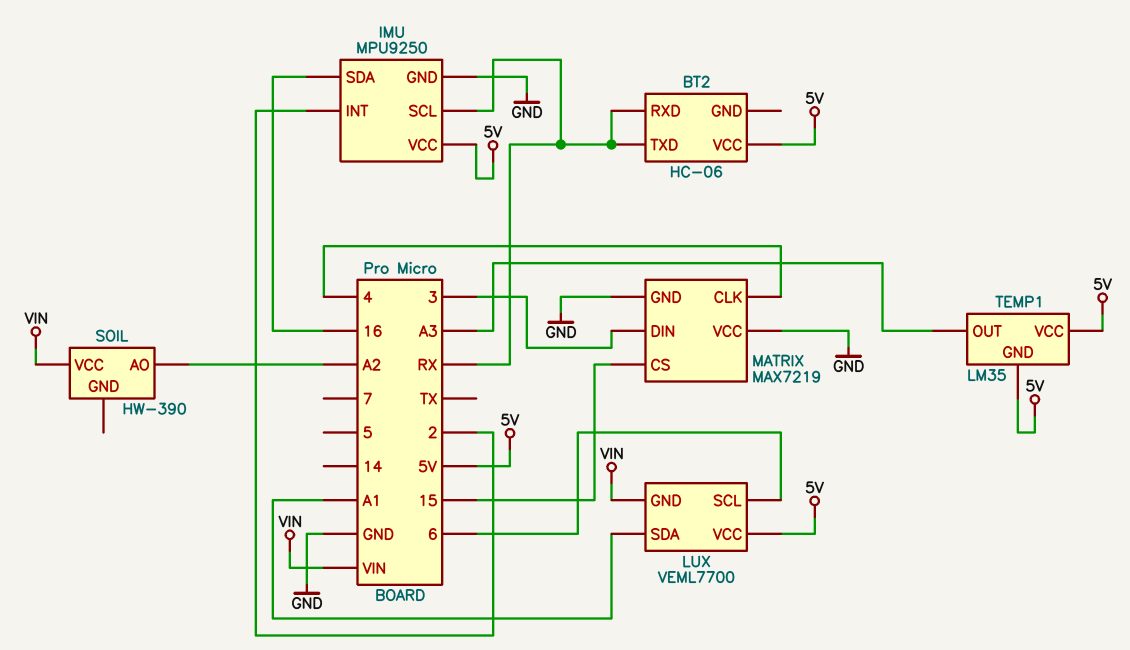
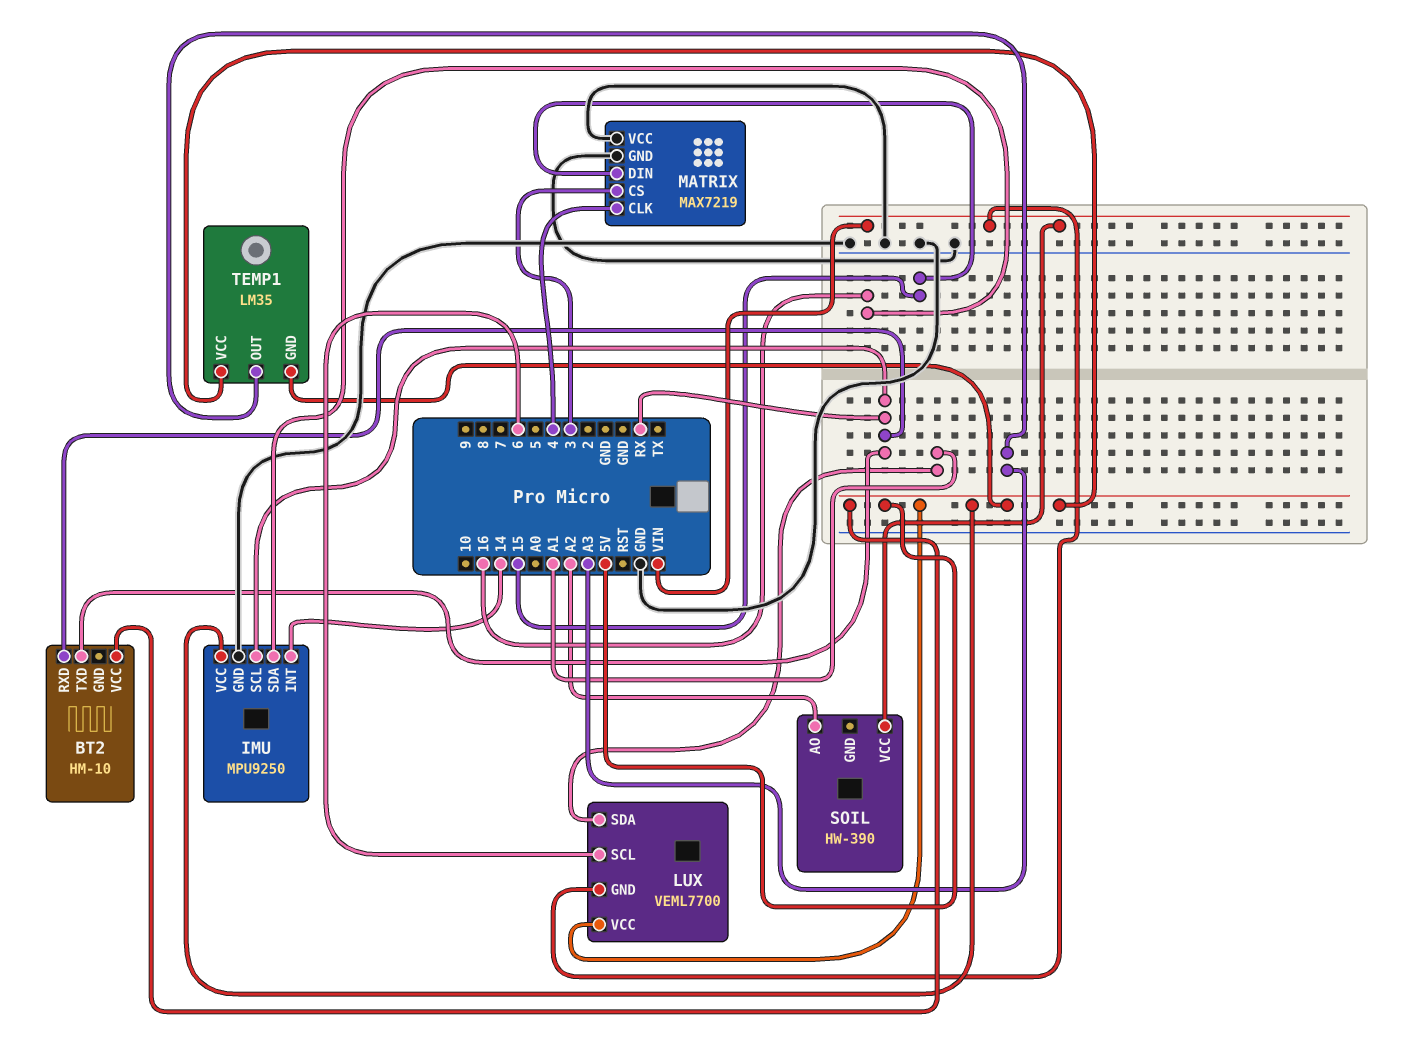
BT2: HC-06 -> HM-10
IMU pin INT: 2 -> 14
MATRIX pin CS: 15 -> 3
MATRIX pin DIN: 3 -> 15

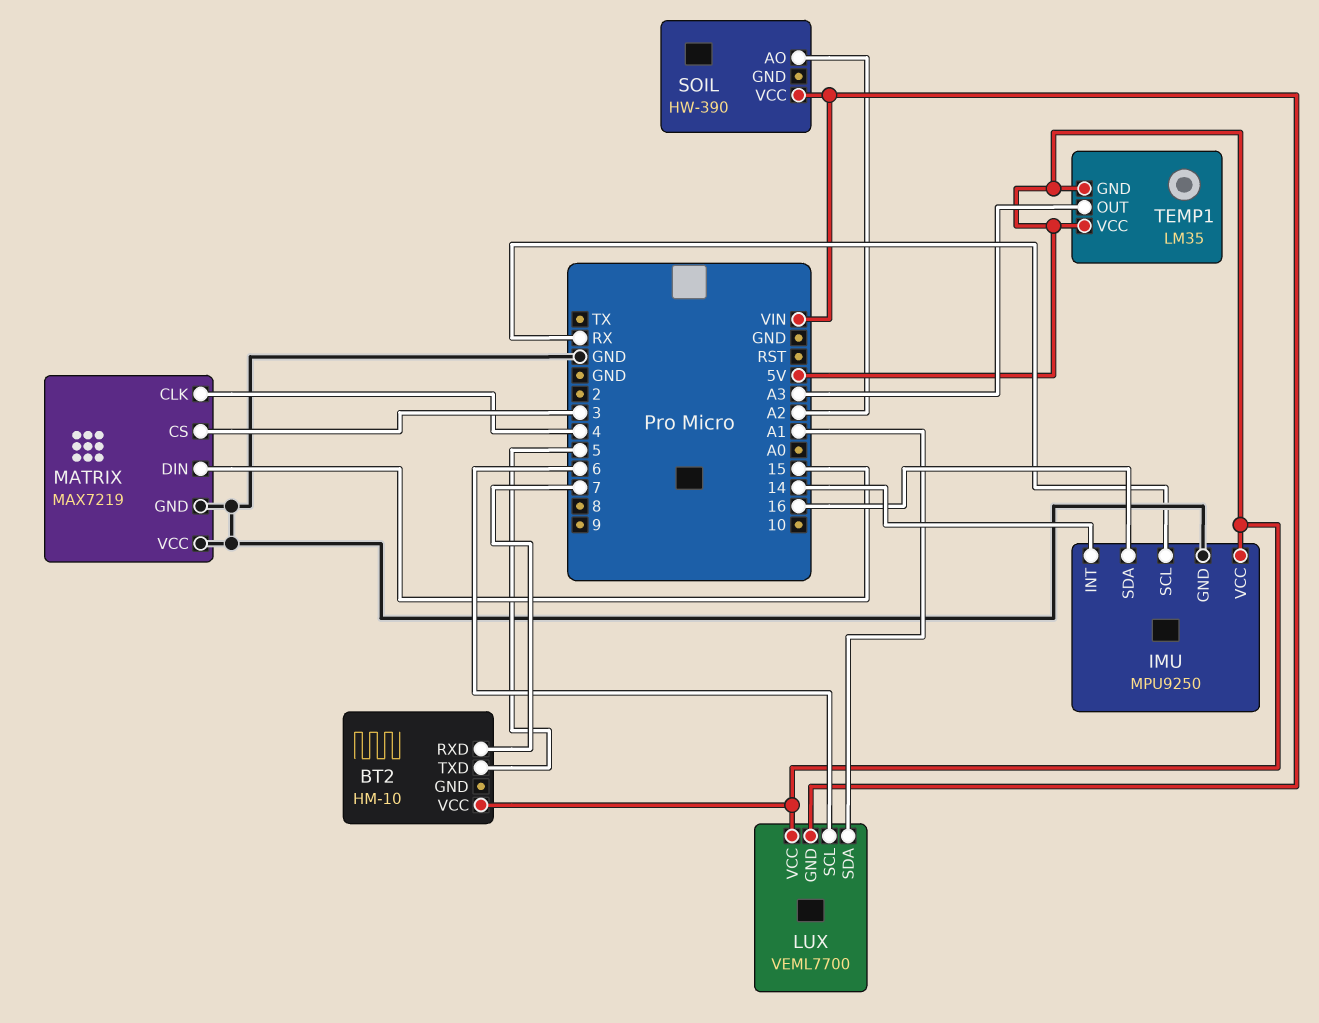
BT2 pin RXD: RX -> 7
BT2 pin TXD: RX -> 5

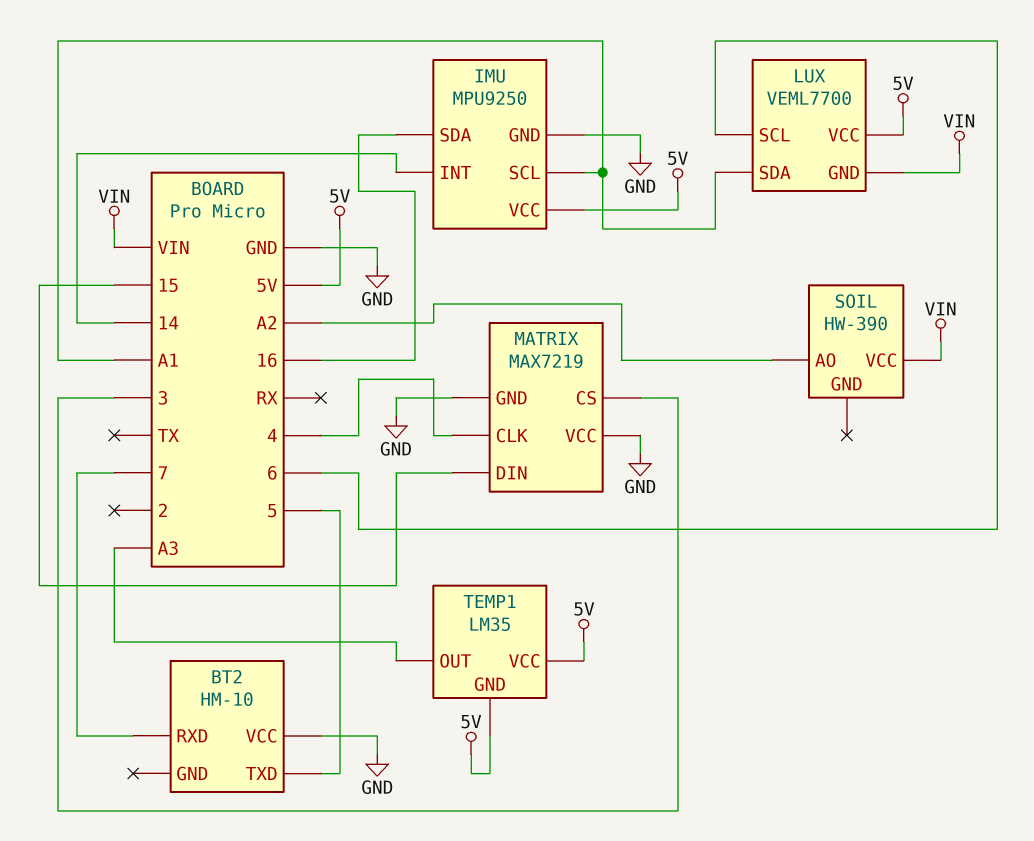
BT2 pin VCC: 5V -> GND
IMU pin SCL: RX -> A1

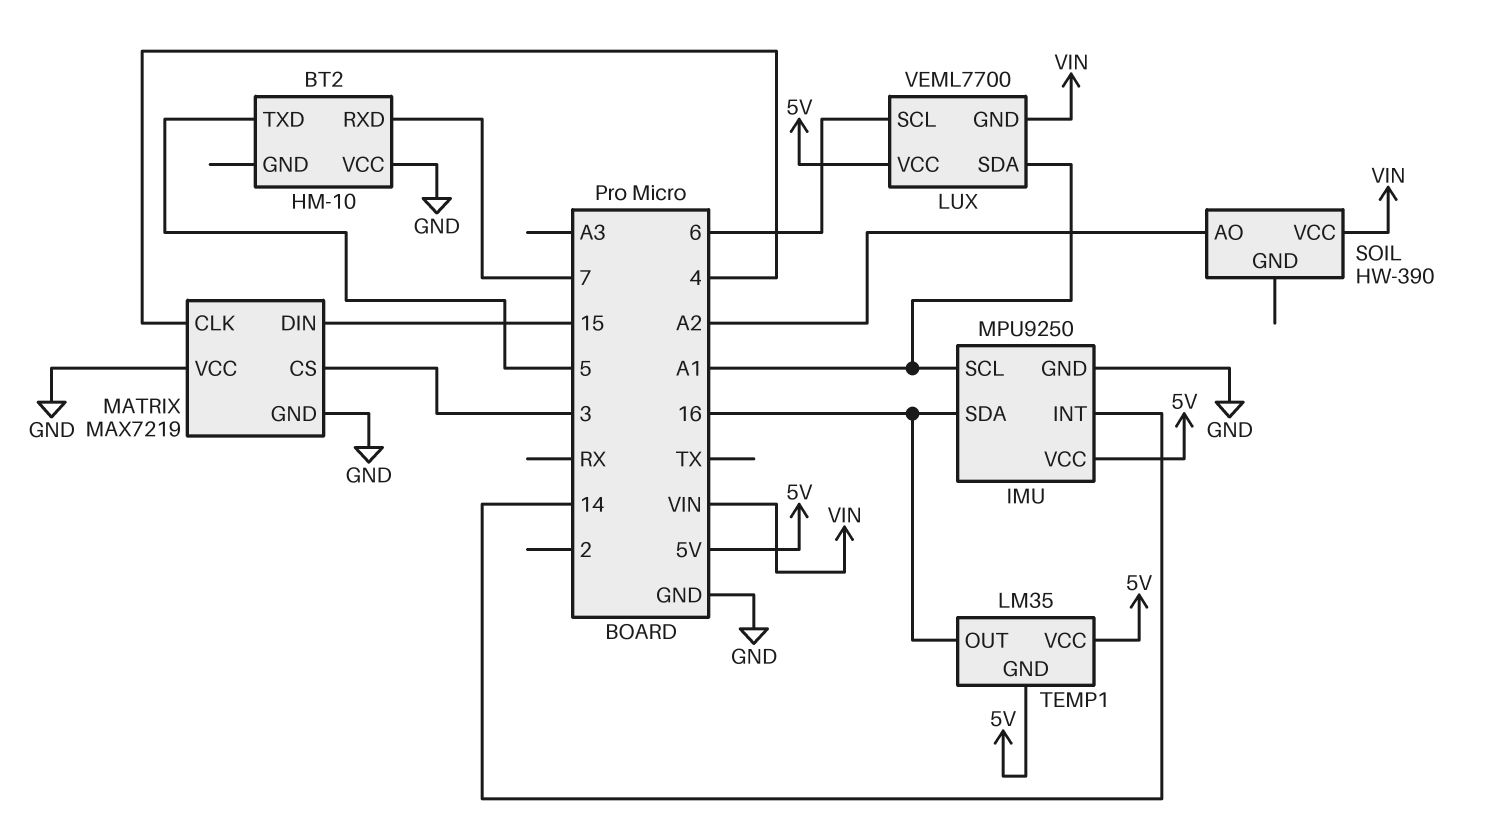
TEMP1 pin OUT: A3 -> 16

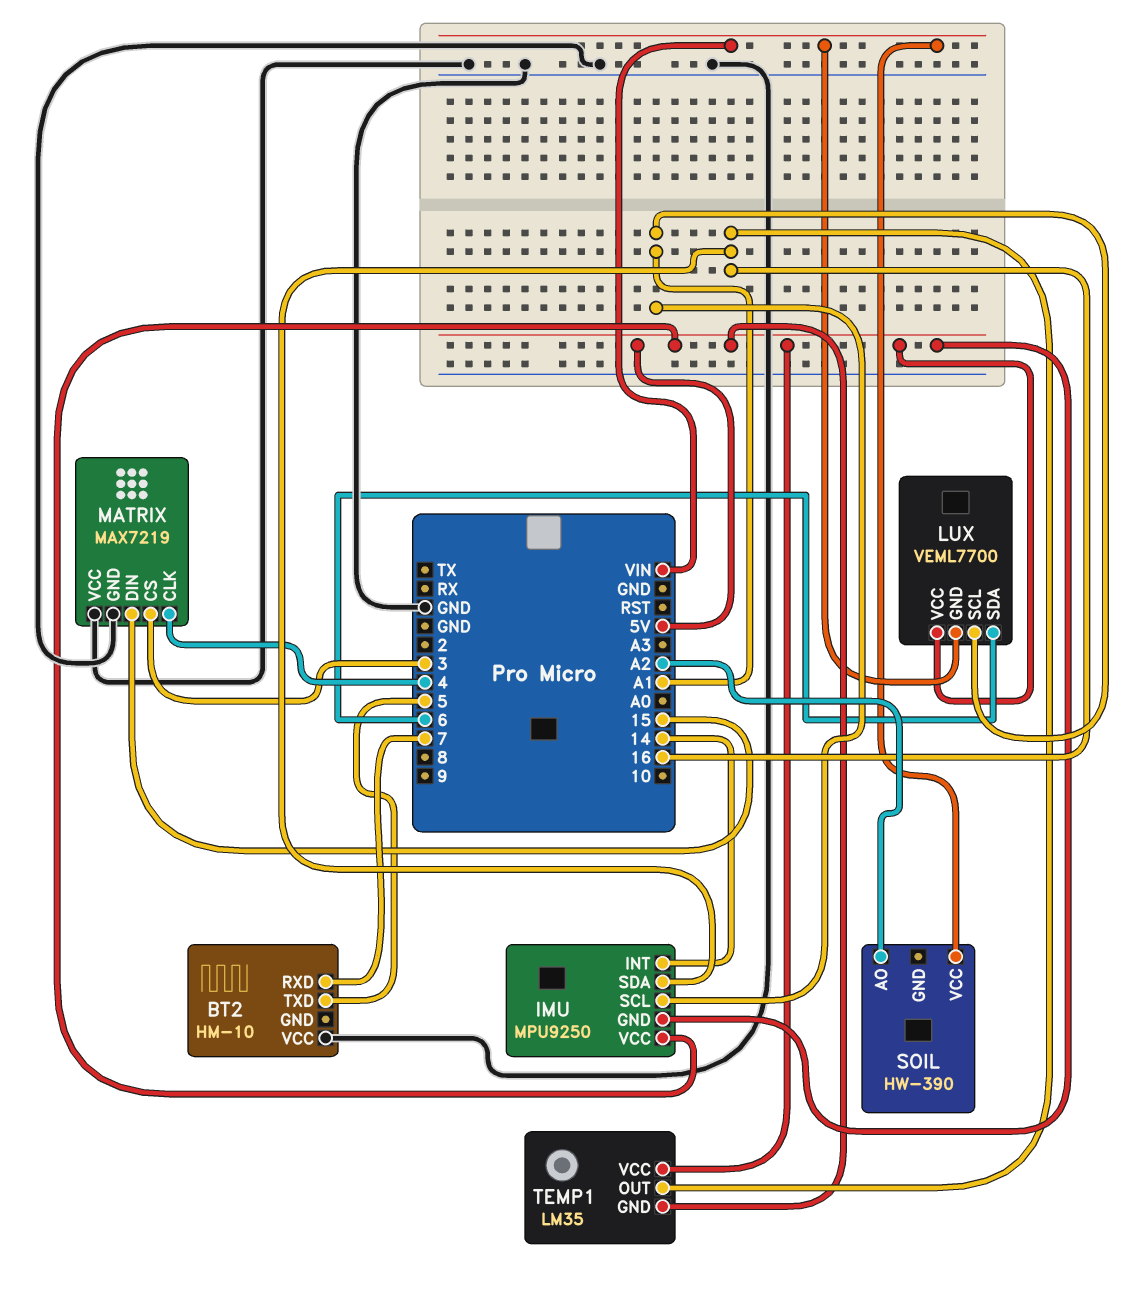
IMU pin GND: GND -> 5V
LUX pin SCL: 6 -> A1
LUX pin SDA: A1 -> 6

